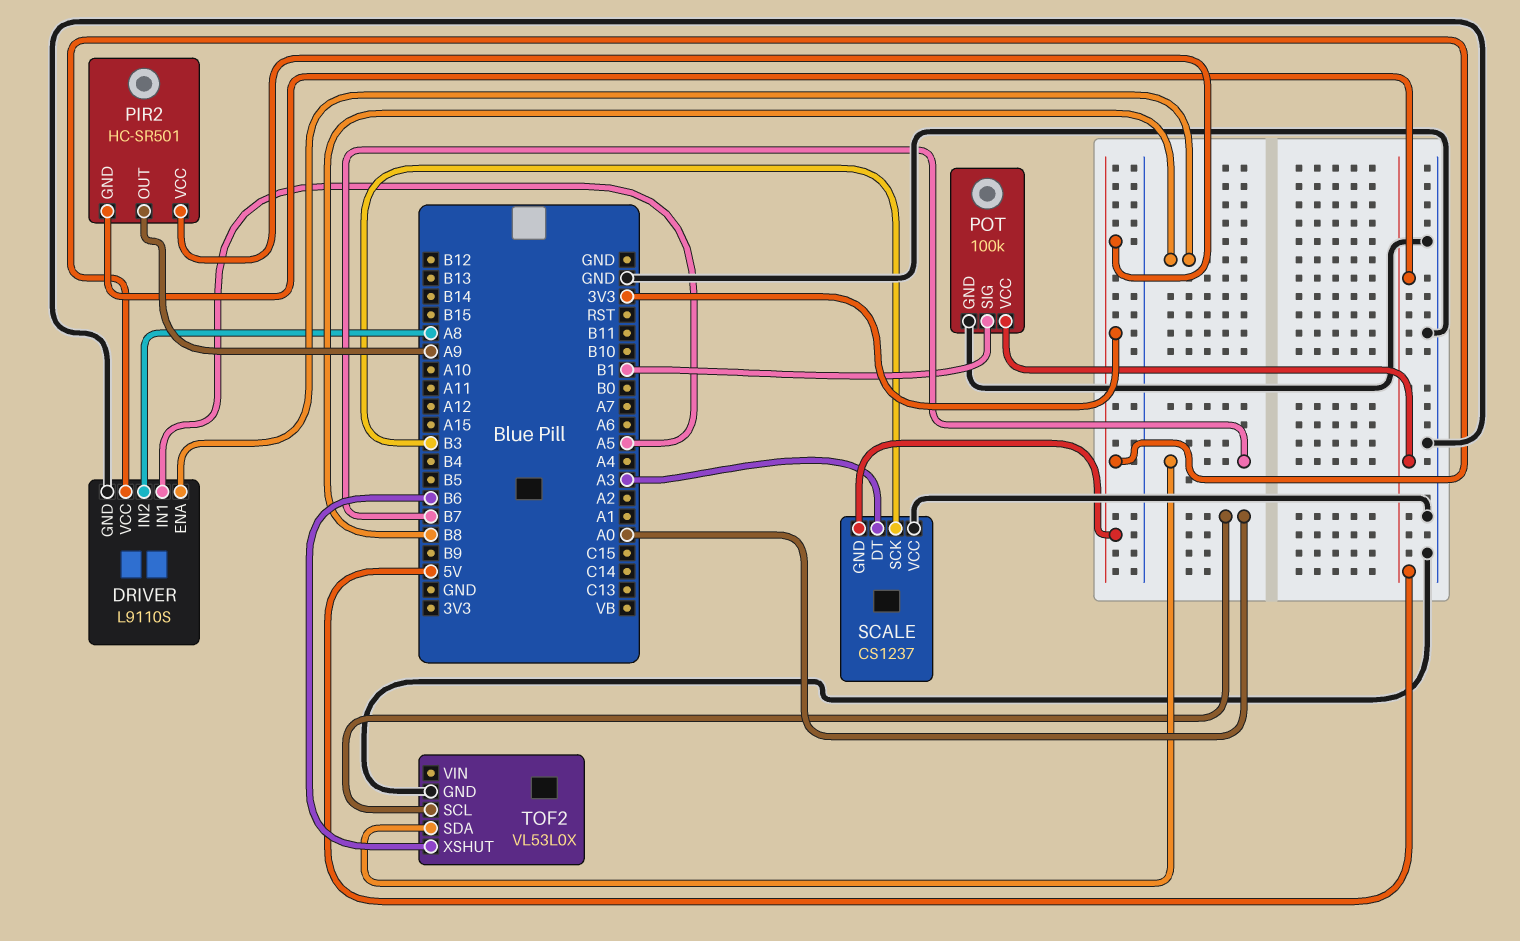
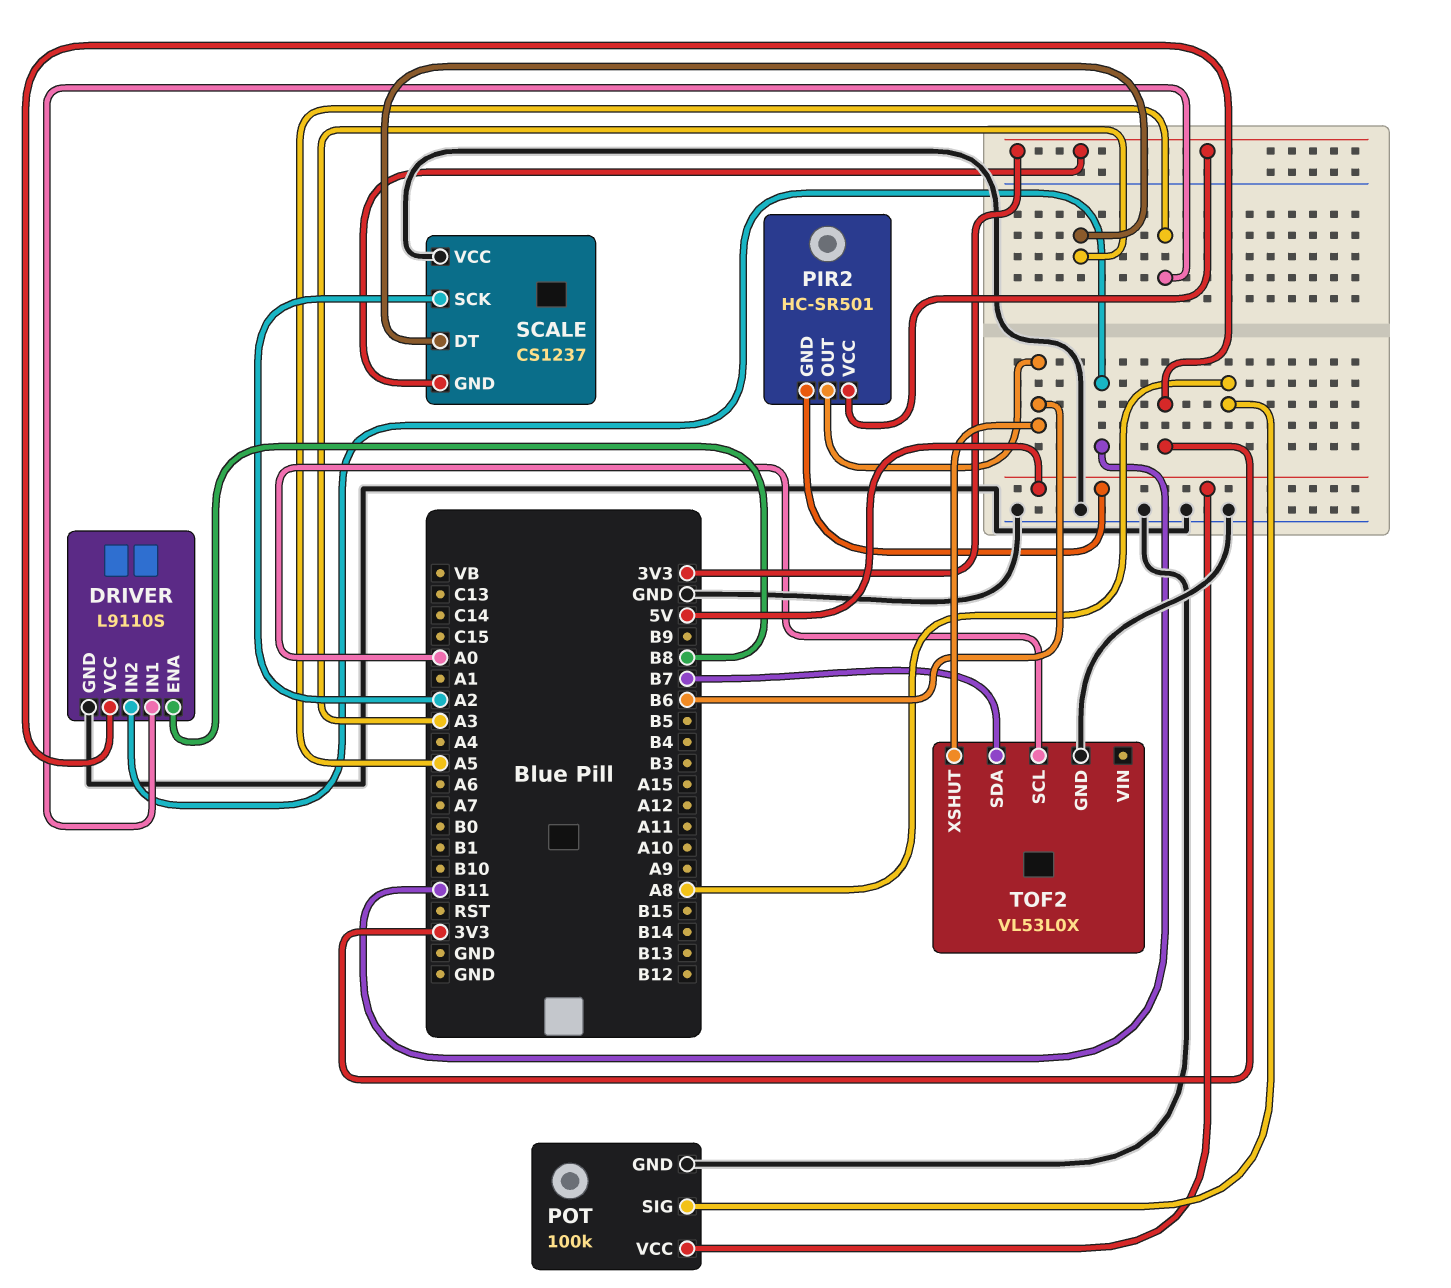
DRIVER pin IN2: A8 -> B11
PIR2 pin OUT: A9 -> B6
POT pin SIG: B1 -> A8
SCALE pin SCK: B3 -> A2

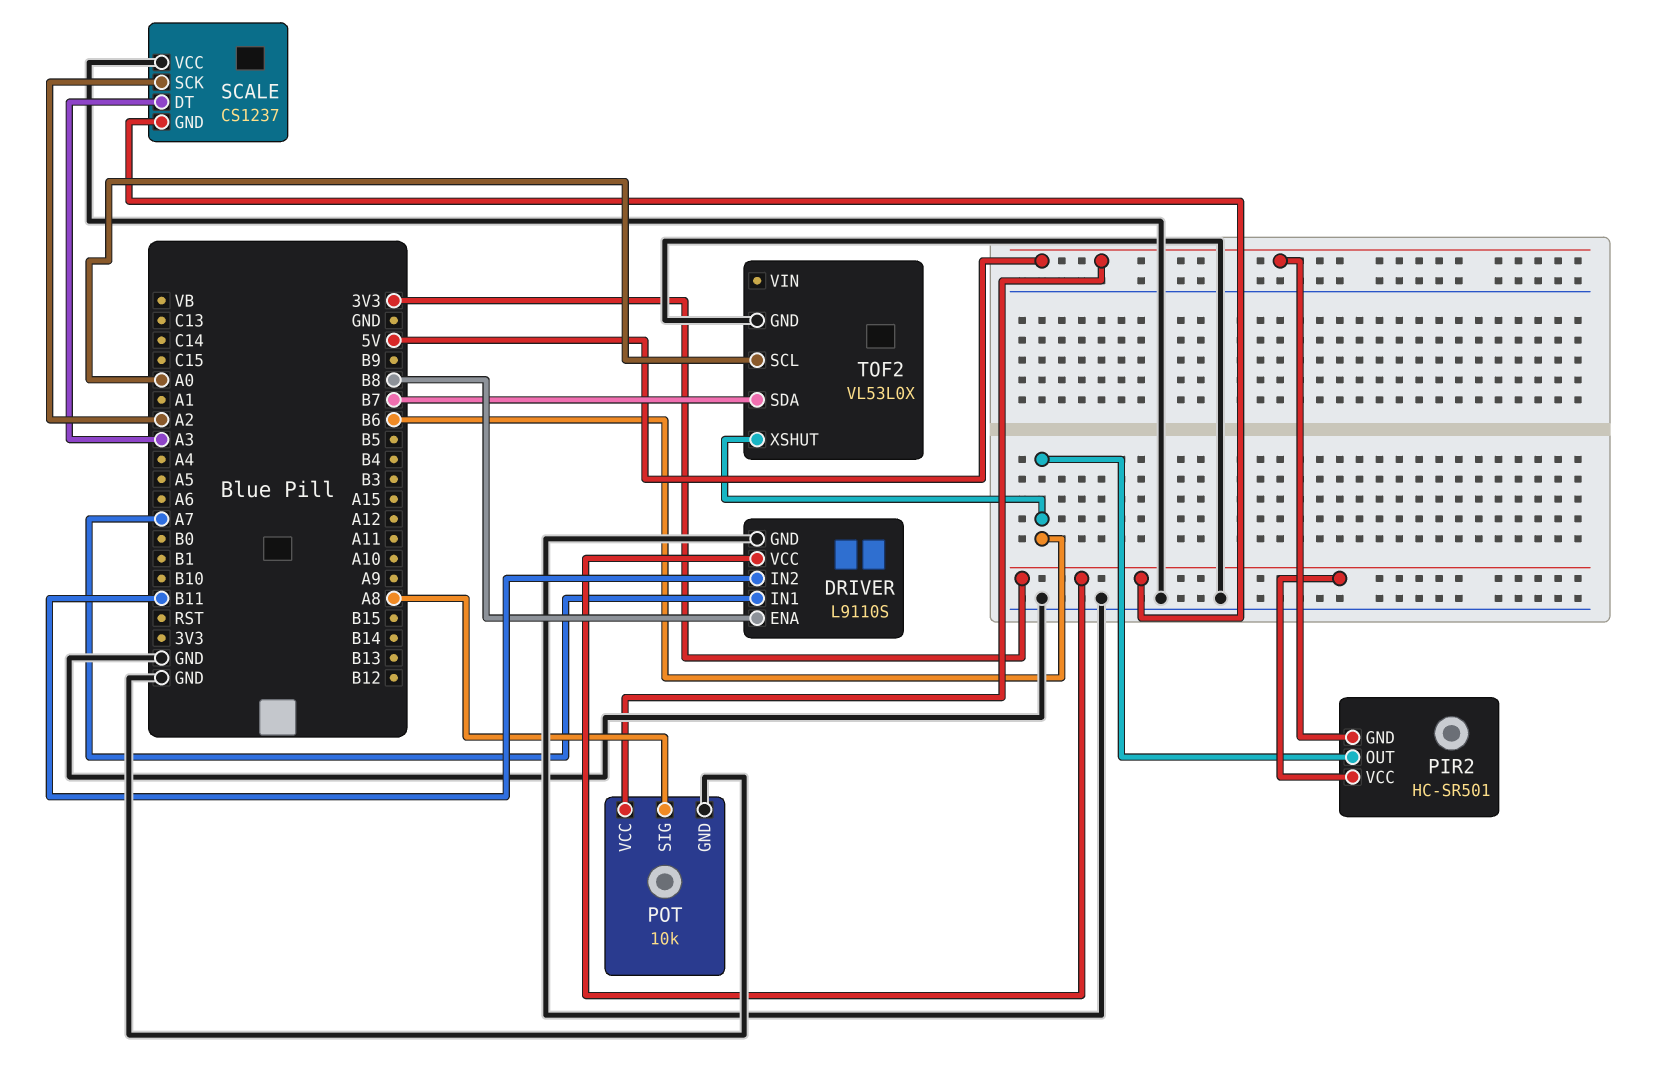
DRIVER pin IN1: A5 -> A7
POT: 100k -> 10k

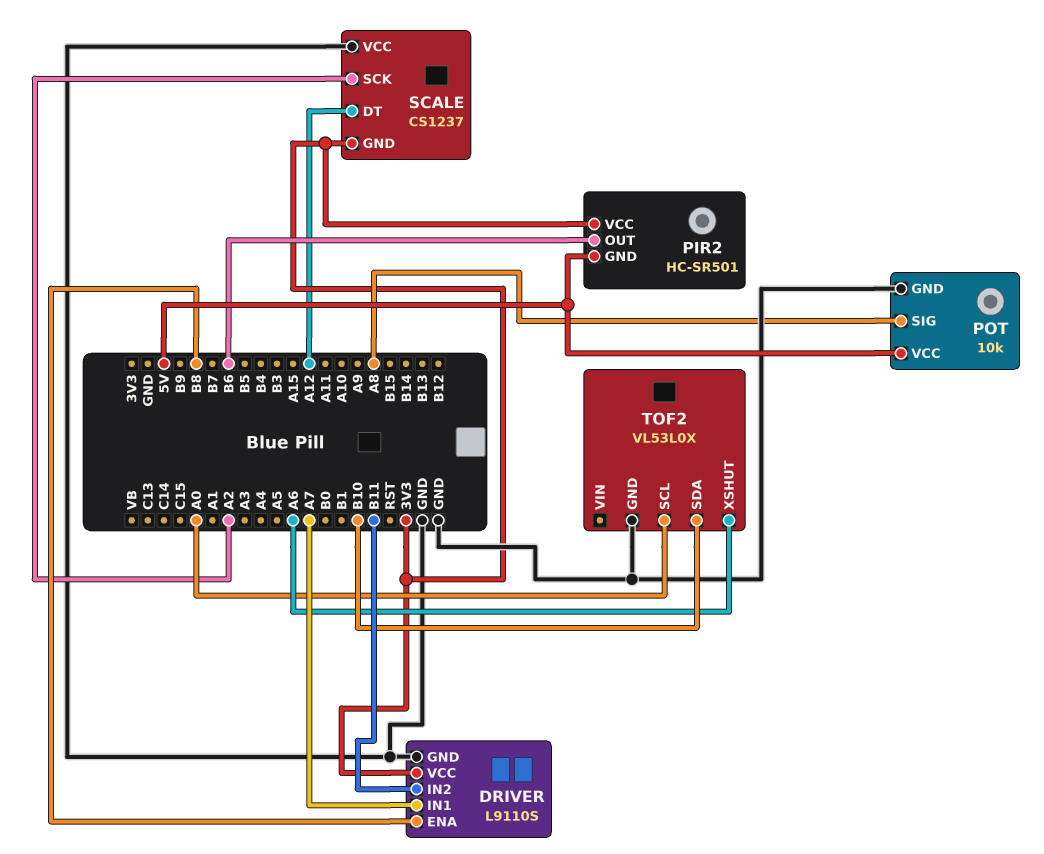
SCALE pin DT: A3 -> A12
TOF2 pin SDA: B7 -> B10
TOF2 pin XSHUT: B6 -> A6

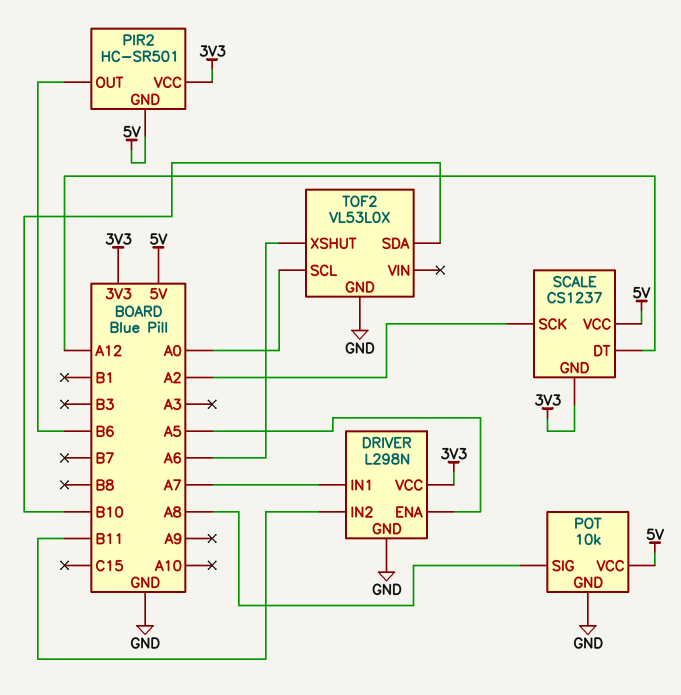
DRIVER: L9110S -> L298N
DRIVER pin ENA: B8 -> A5
SCALE pin VCC: GND -> 5V

